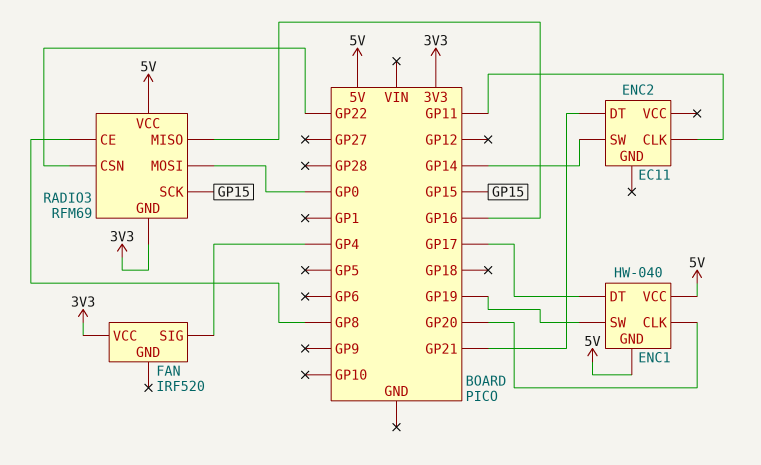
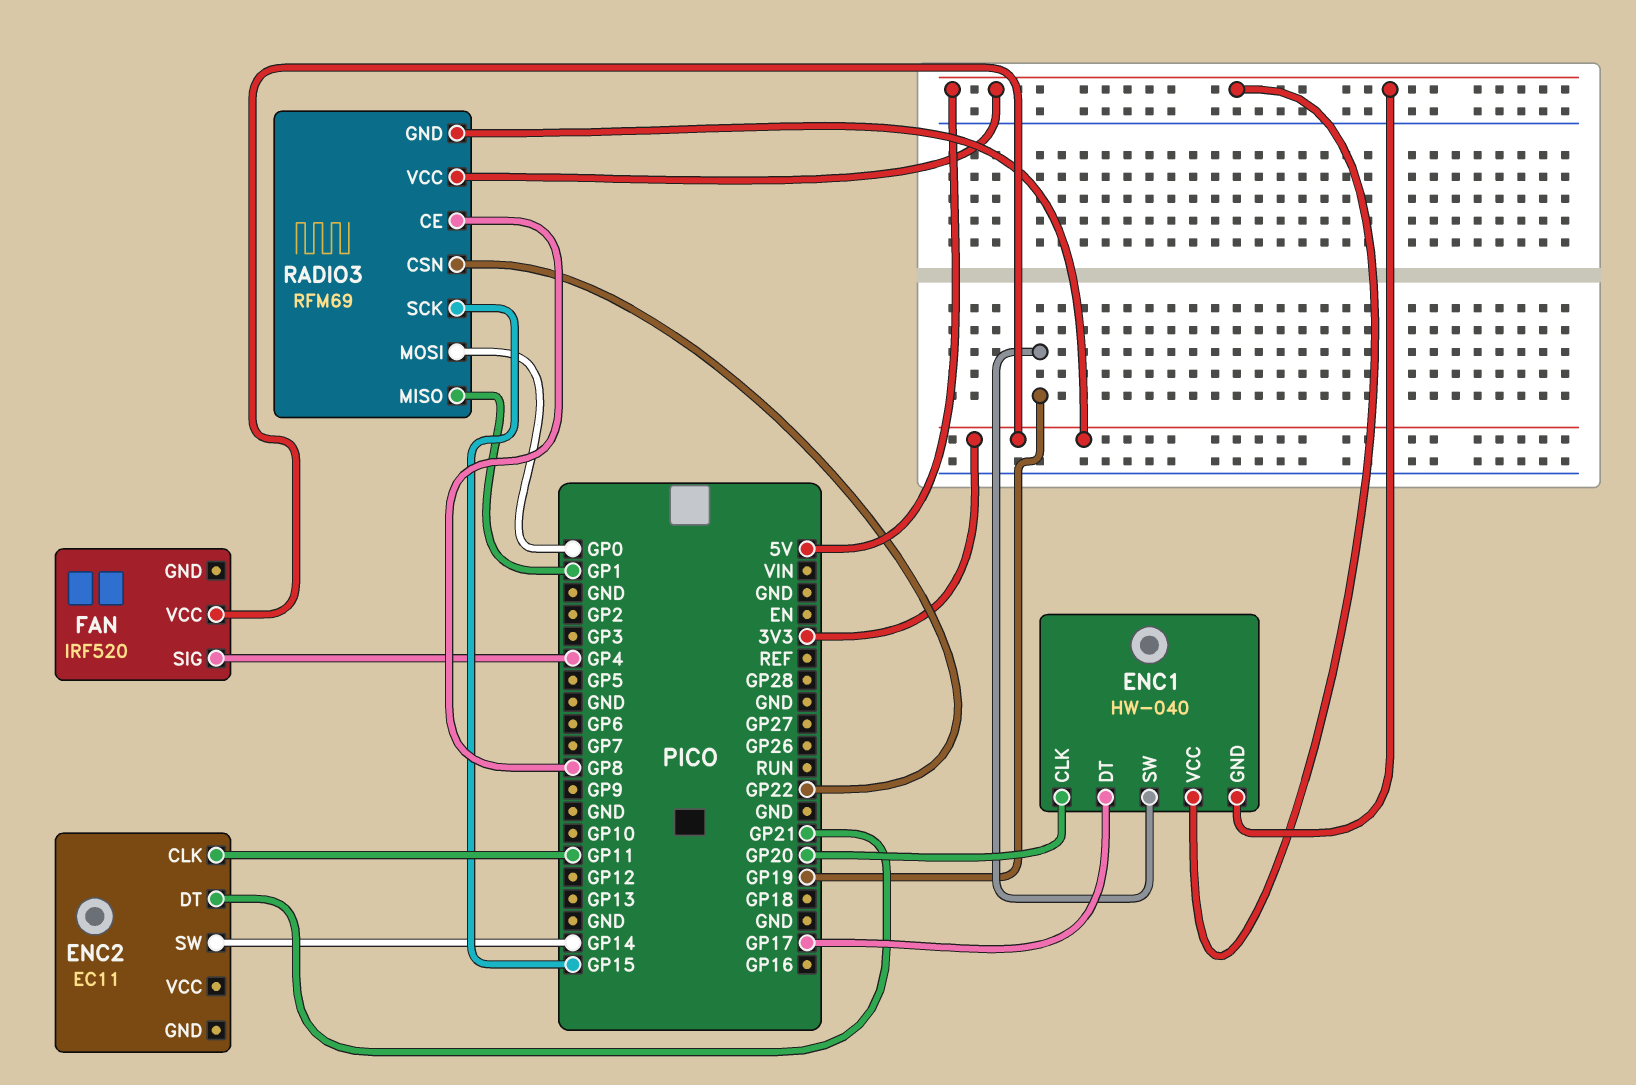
RADIO3 pin MISO: GP16 -> GP1

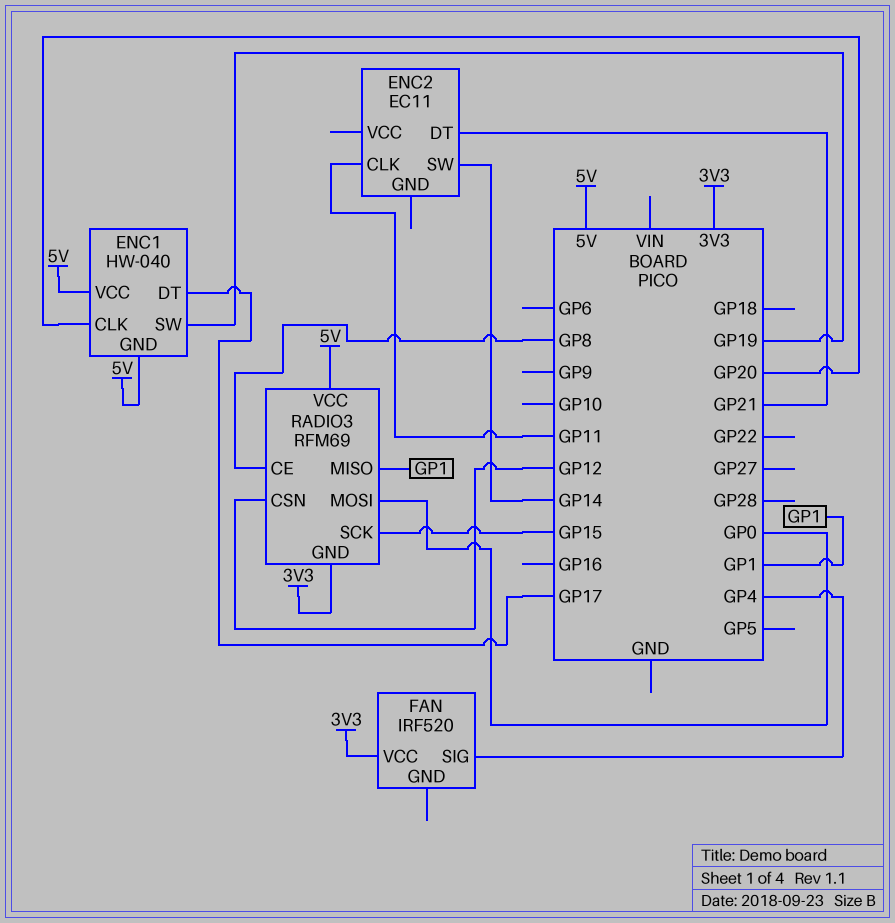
RADIO3 pin CSN: GP22 -> GP12

